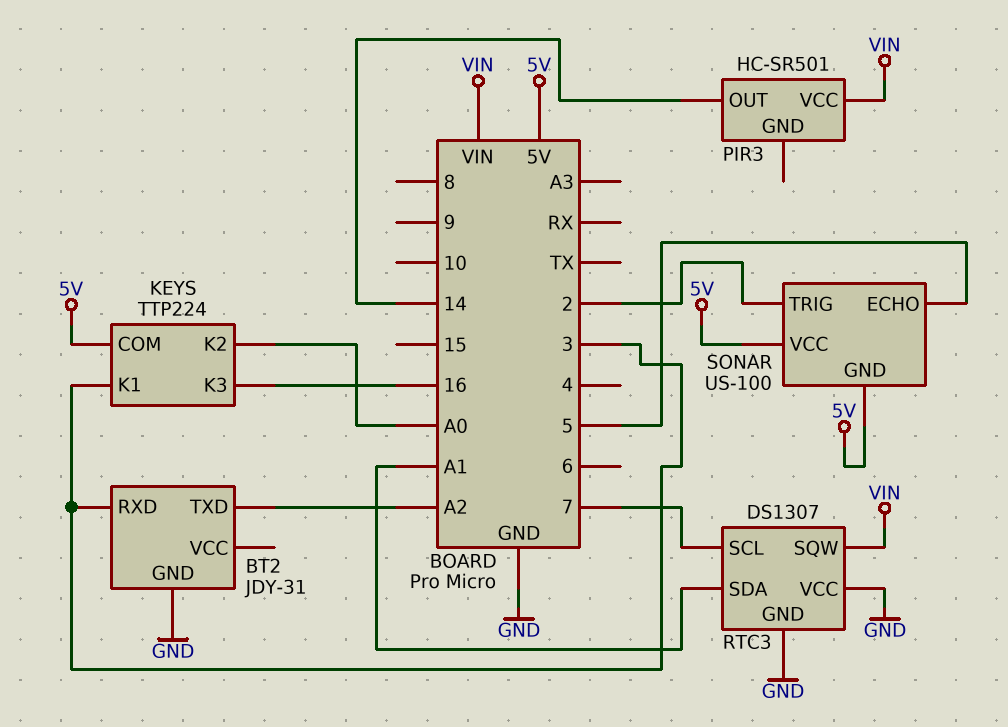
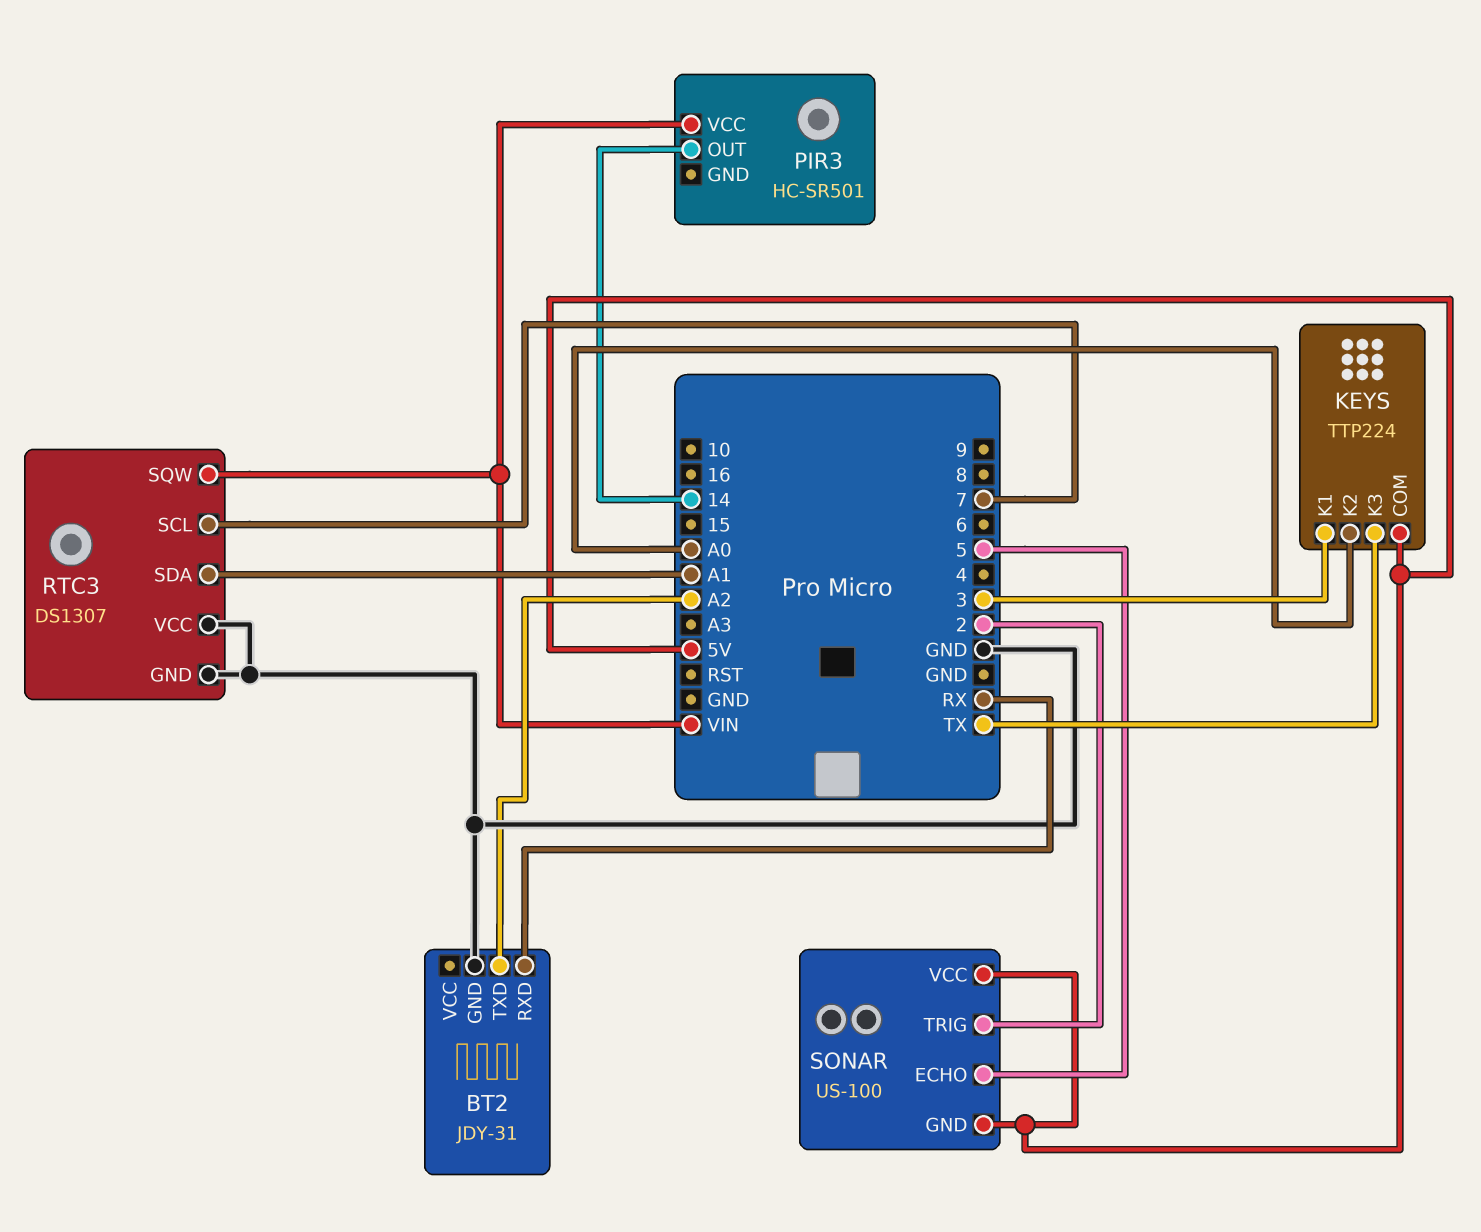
BT2 pin RXD: 3 -> RX
KEYS pin K3: 16 -> TX

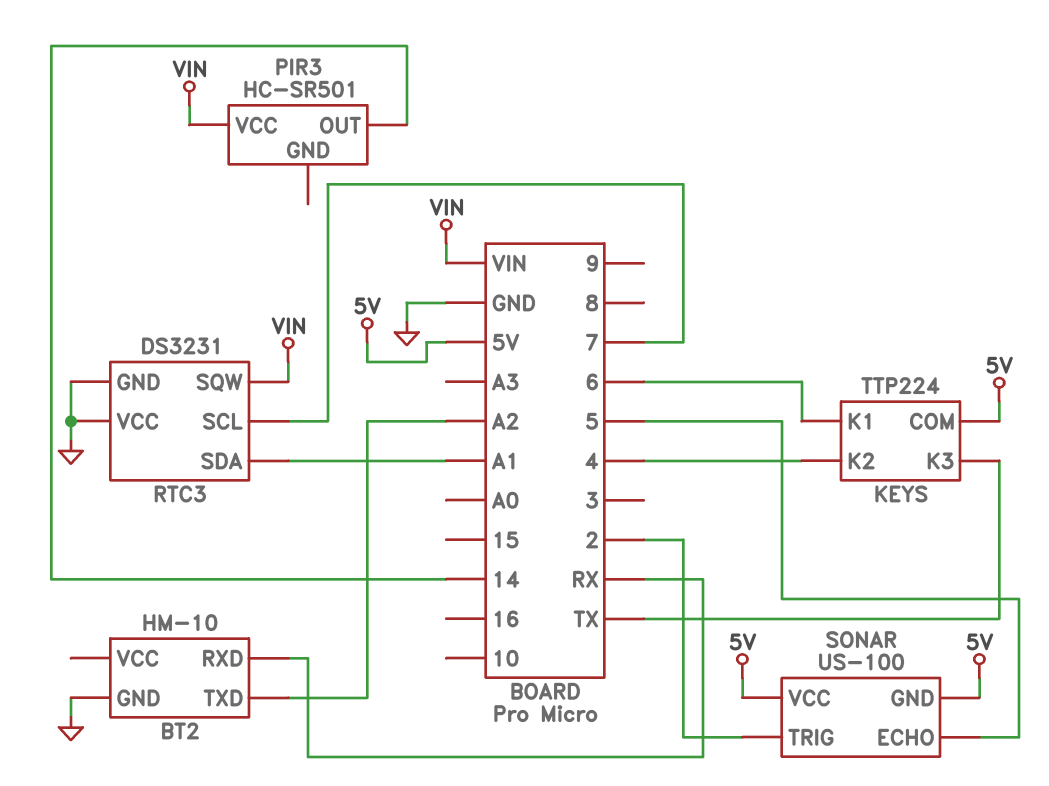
BT2: JDY-31 -> HM-10
KEYS pin K1: 3 -> 6
KEYS pin K2: A0 -> 4
RTC3: DS1307 -> DS3231

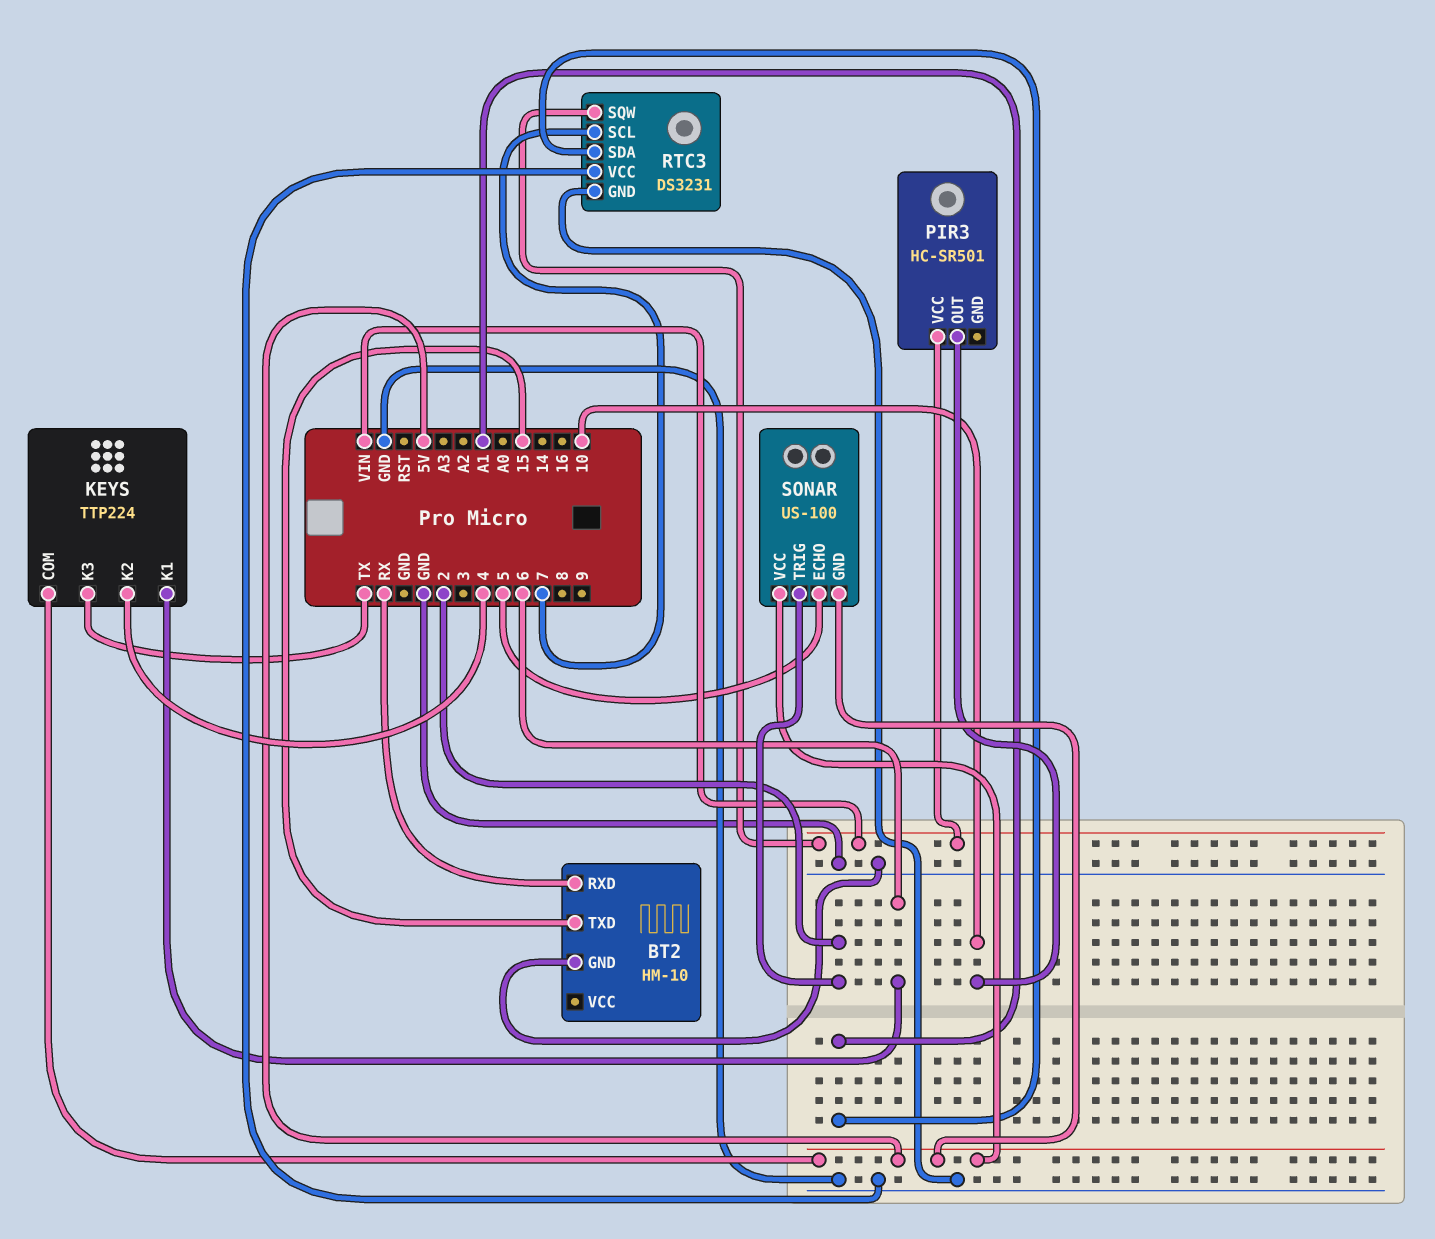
BT2 pin TXD: A2 -> 15
PIR3 pin OUT: 14 -> 10

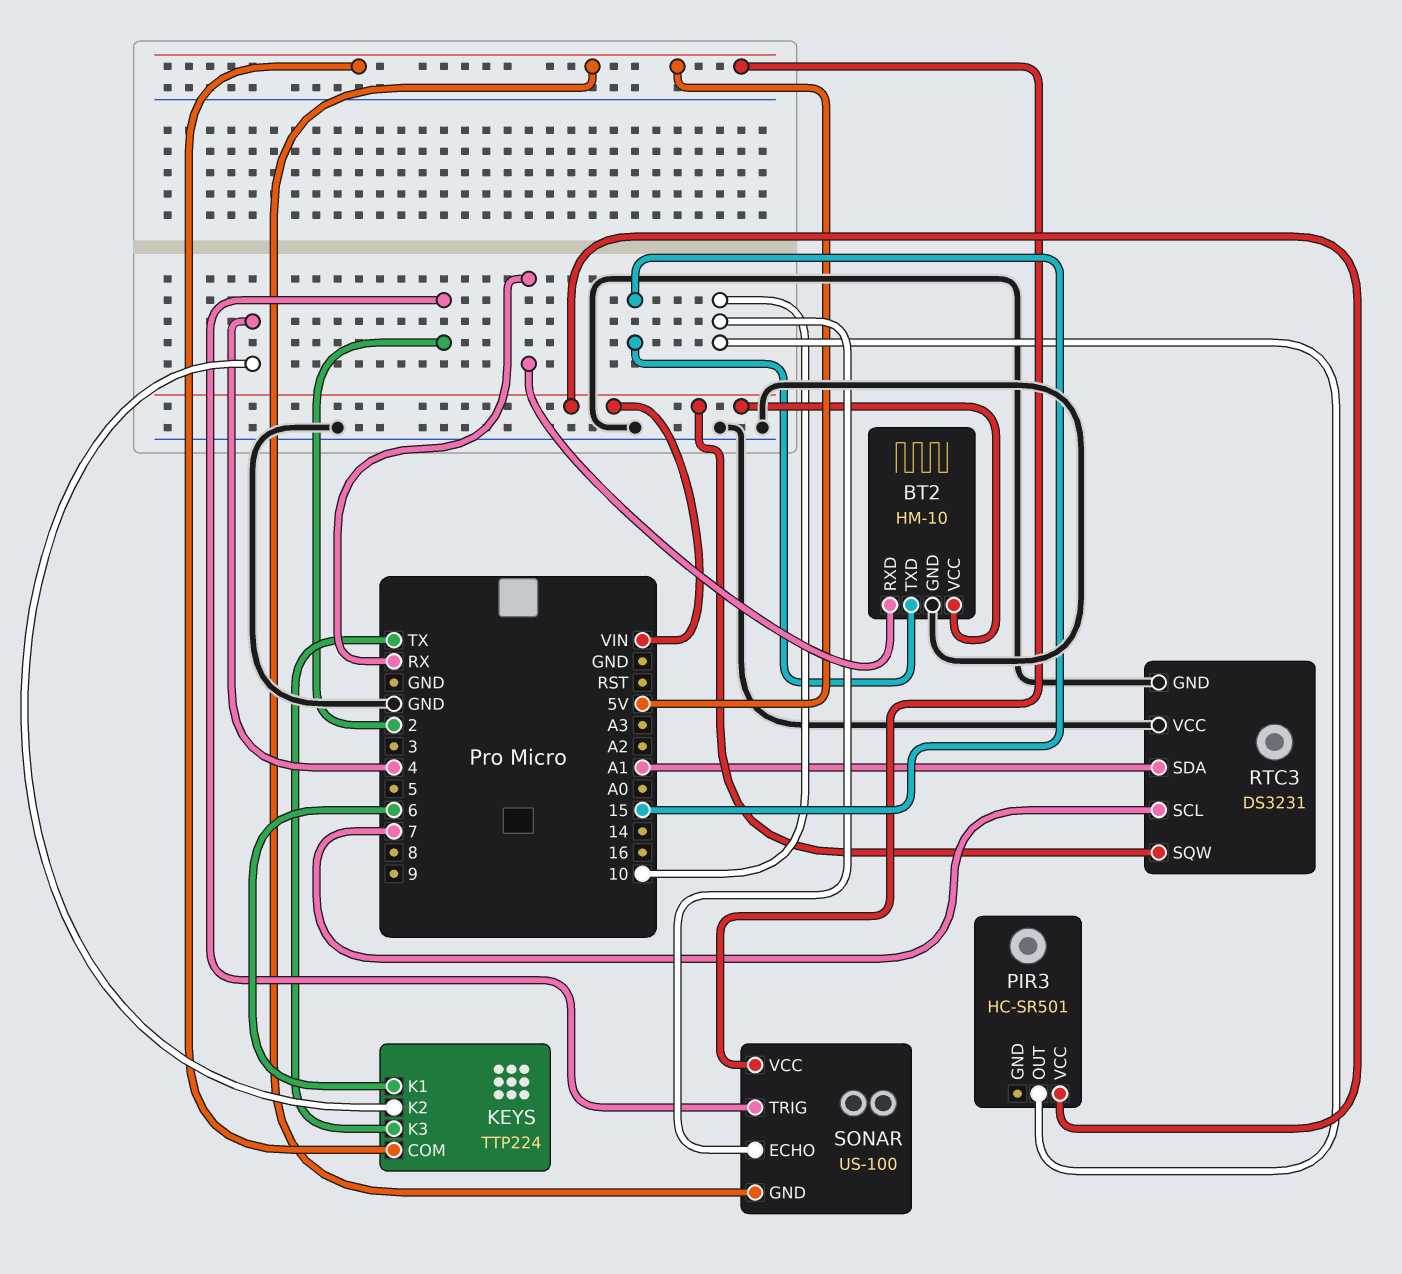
BT2 pin VCC: none -> VIN
SONAR pin ECHO: 5 -> 10

